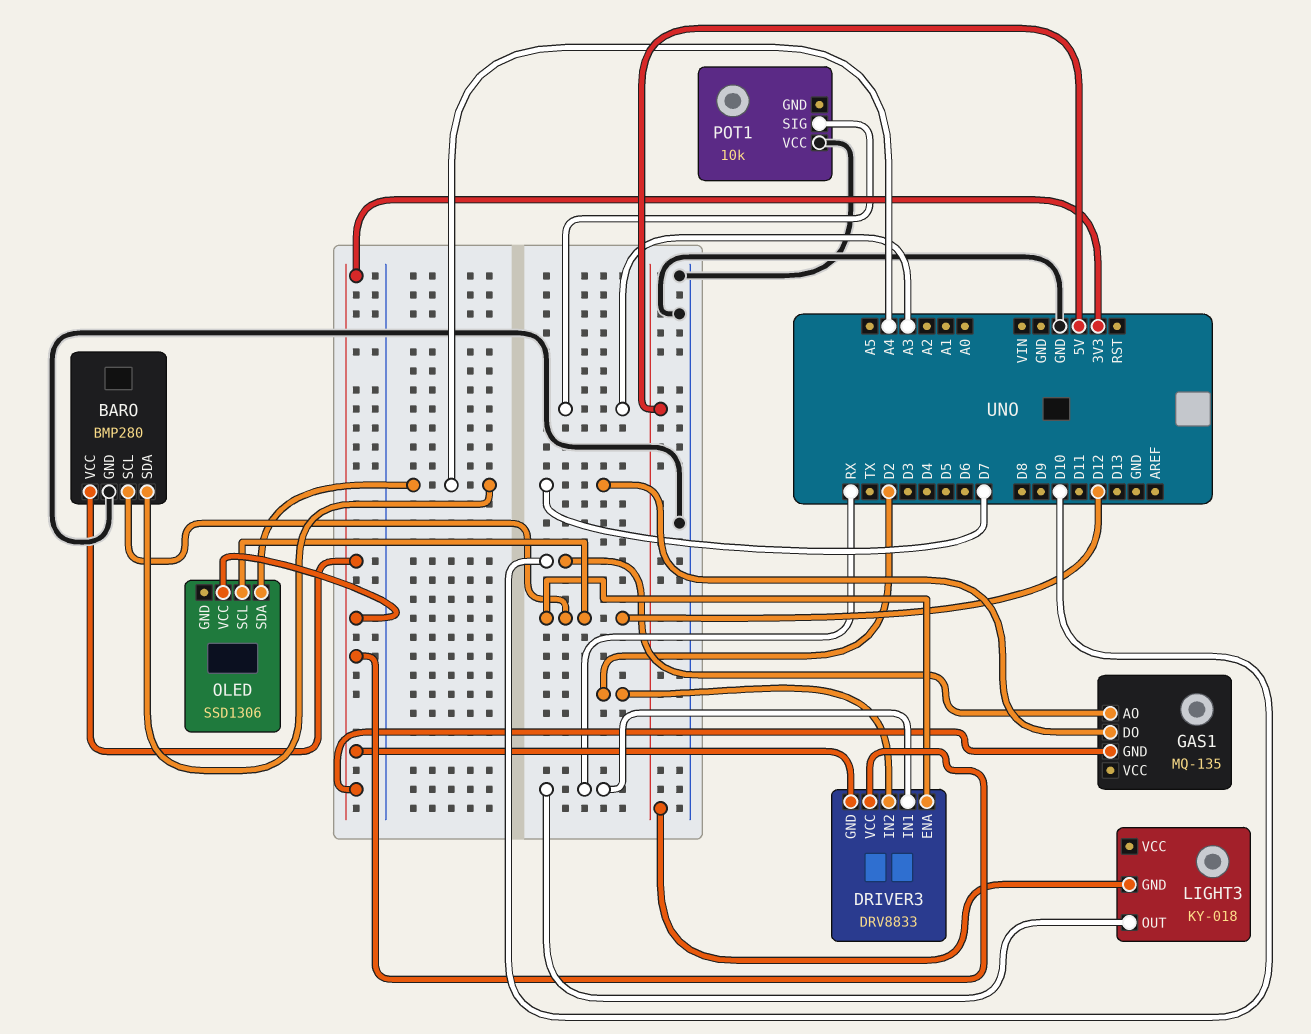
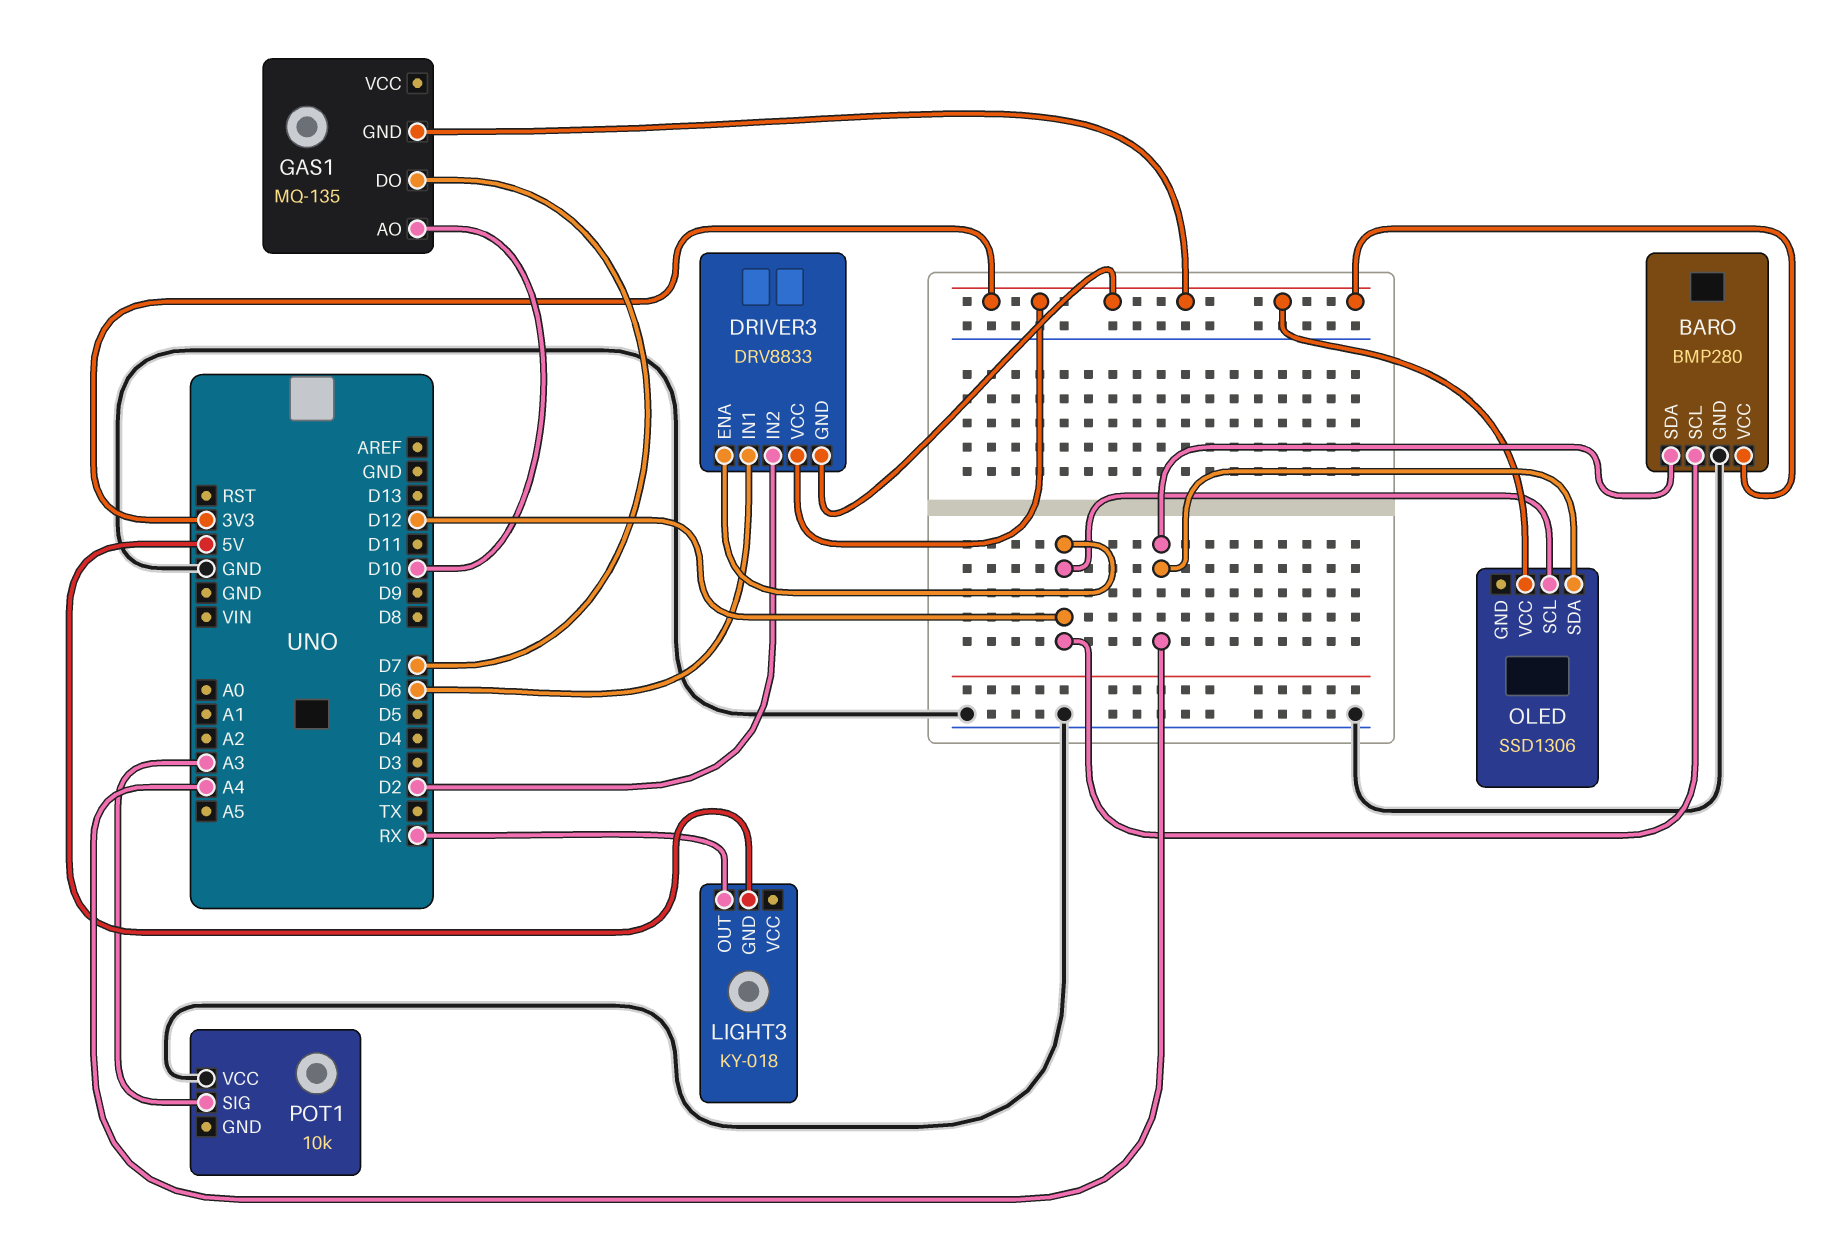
DRIVER3 pin IN1: RX -> D6

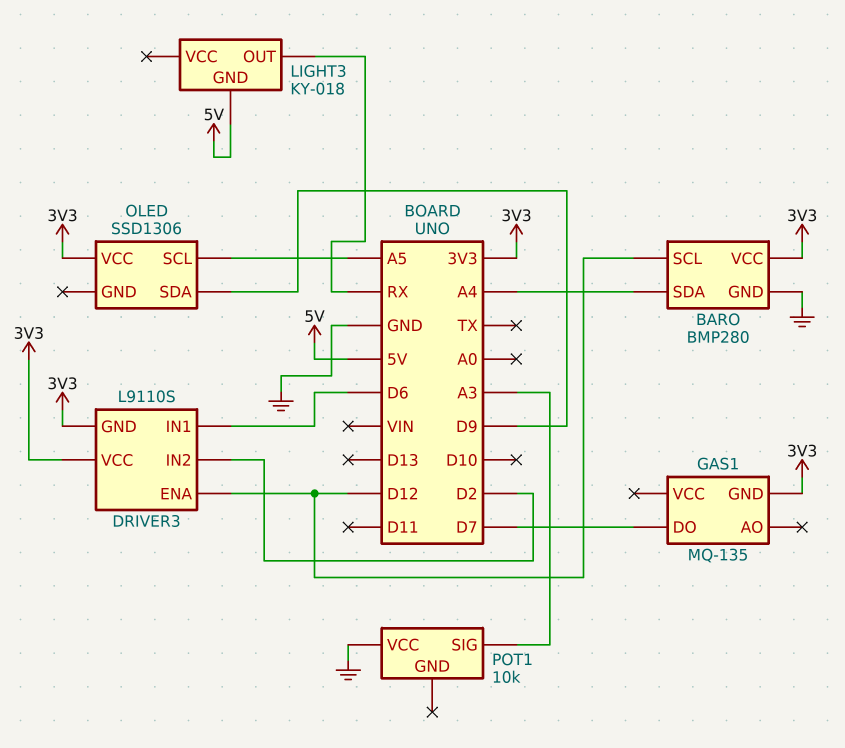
DRIVER3: DRV8833 -> L9110S
GAS1 pin AO: D10 -> none
OLED pin SCL: D12 -> A5
OLED pin SDA: A4 -> D9

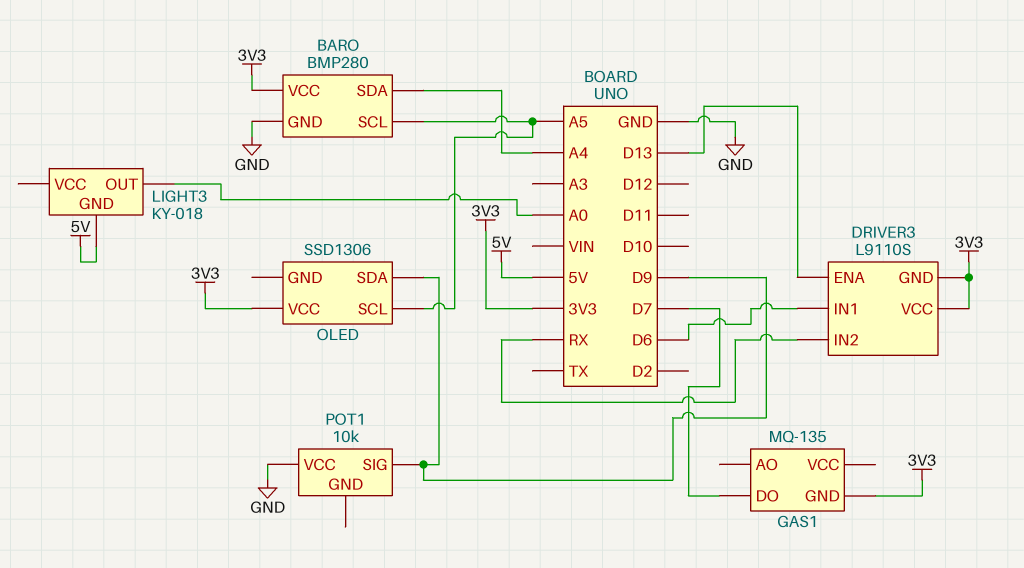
BARO pin SCL: D12 -> A5
DRIVER3 pin ENA: D12 -> D13
DRIVER3 pin IN2: D2 -> RX
LIGHT3 pin OUT: RX -> A0
POT1 pin SIG: A3 -> D9

